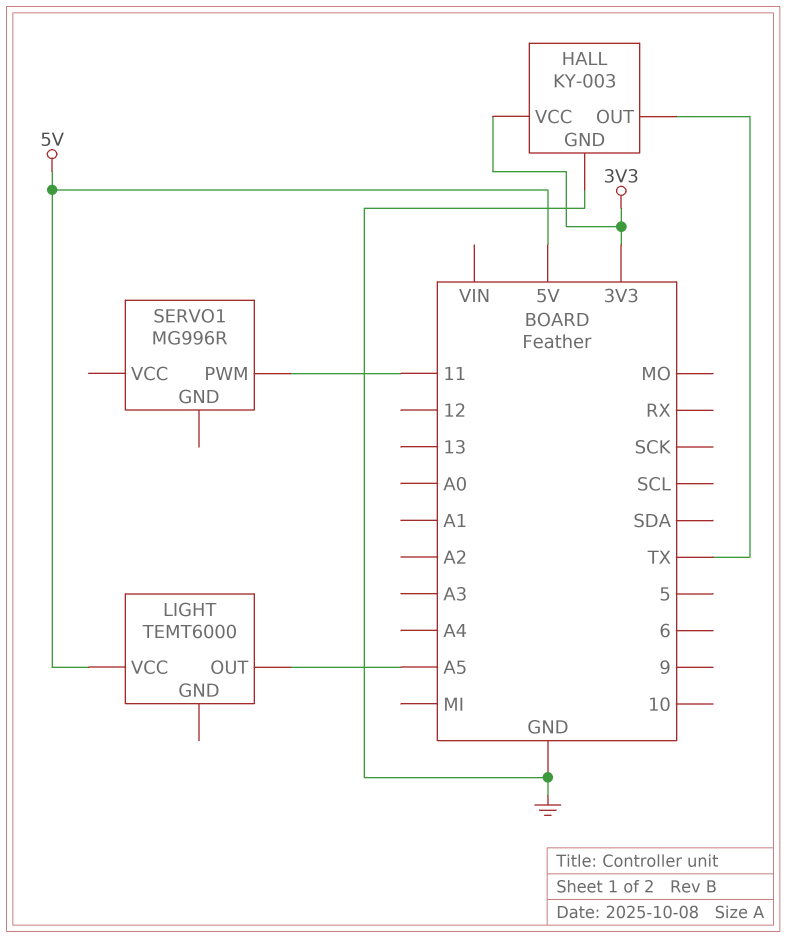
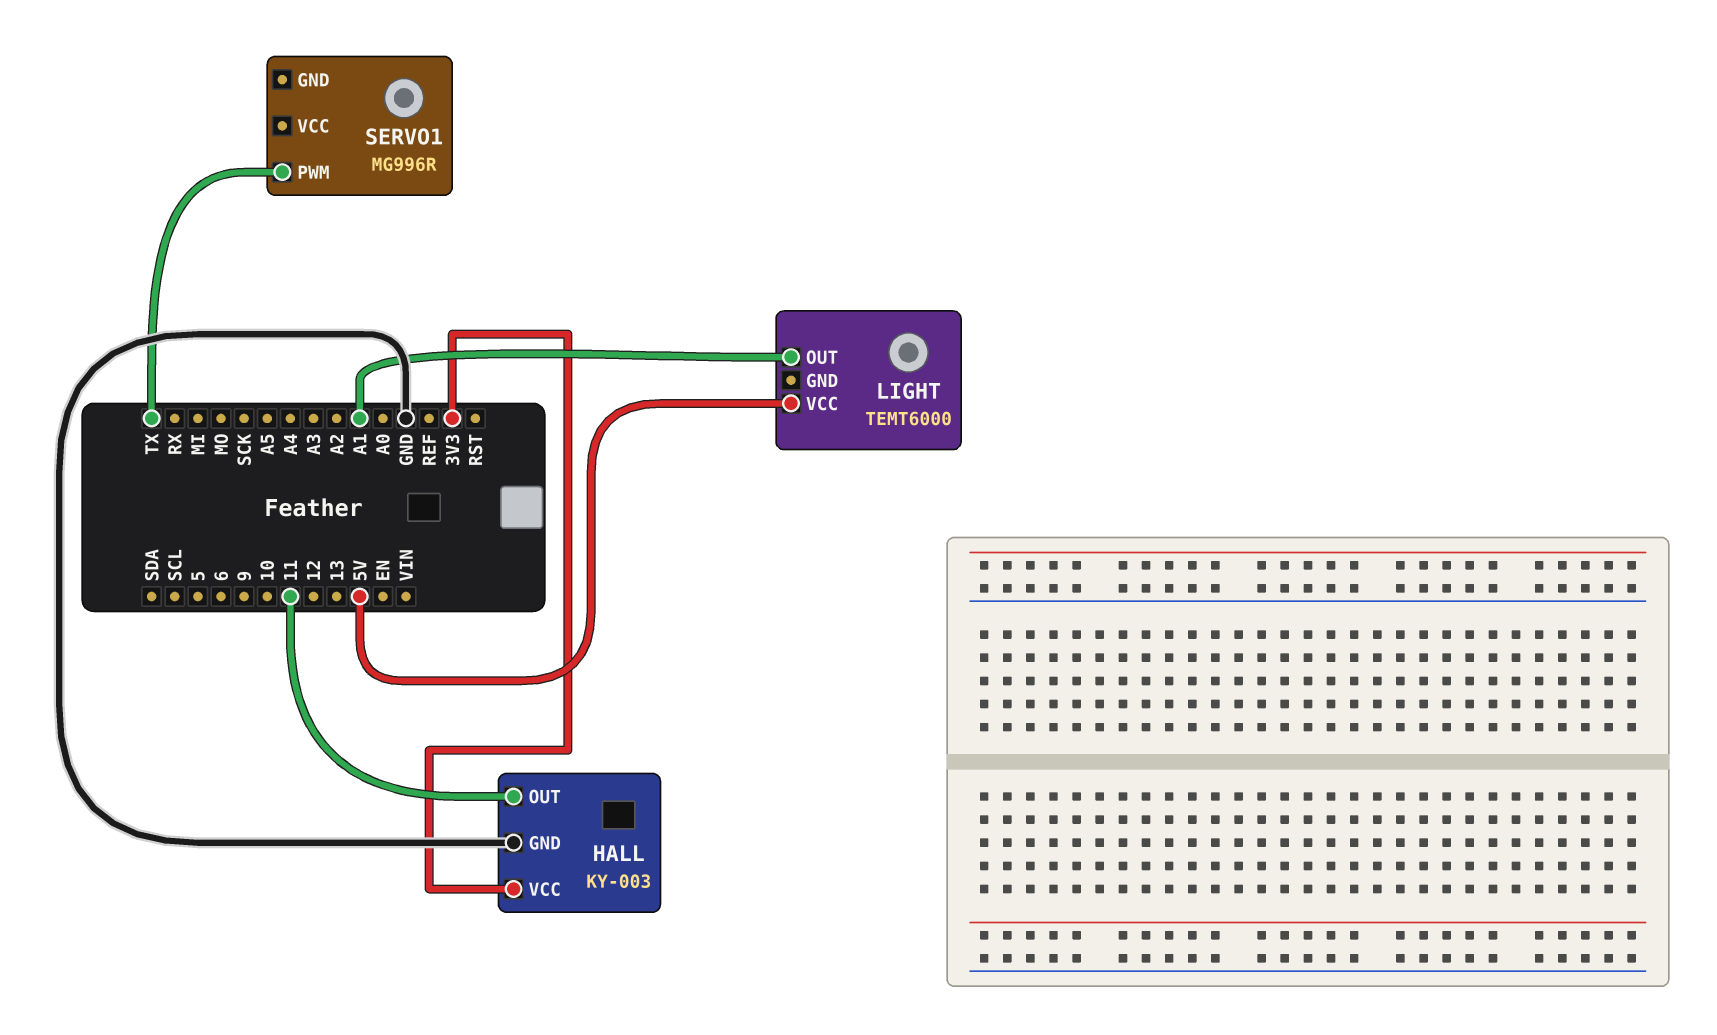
HALL pin OUT: TX -> 11
LIGHT pin OUT: A5 -> A1
SERVO1 pin PWM: 11 -> TX

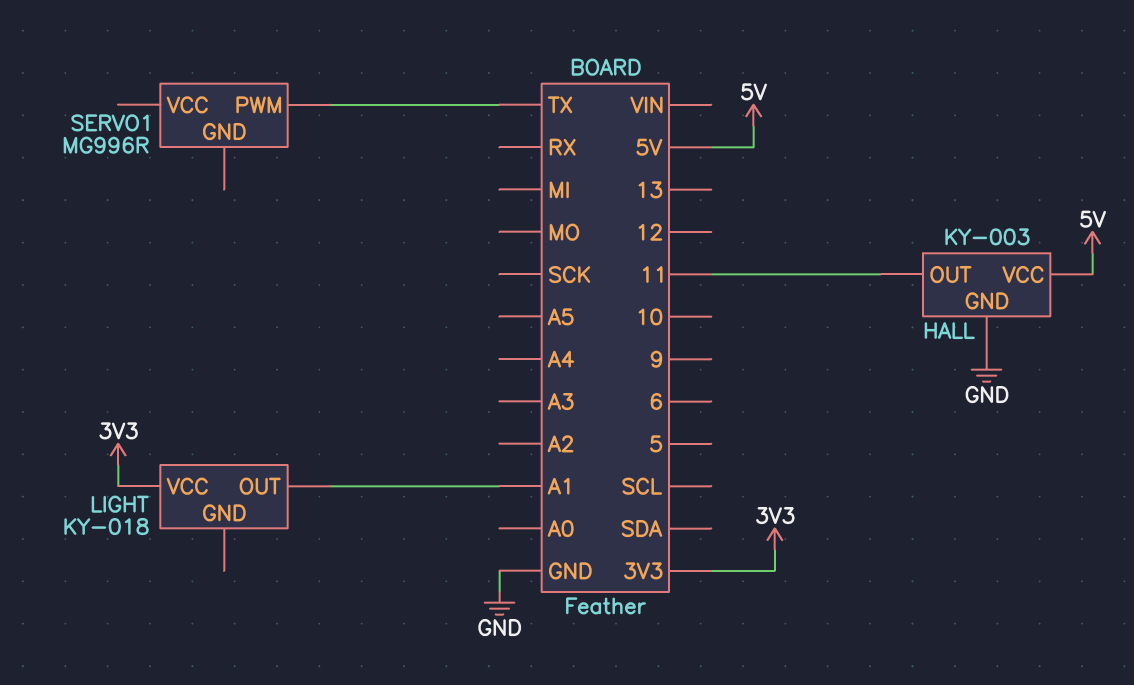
HALL pin VCC: 3V3 -> 5V
LIGHT: TEMT6000 -> KY-018
LIGHT pin VCC: 5V -> 3V3

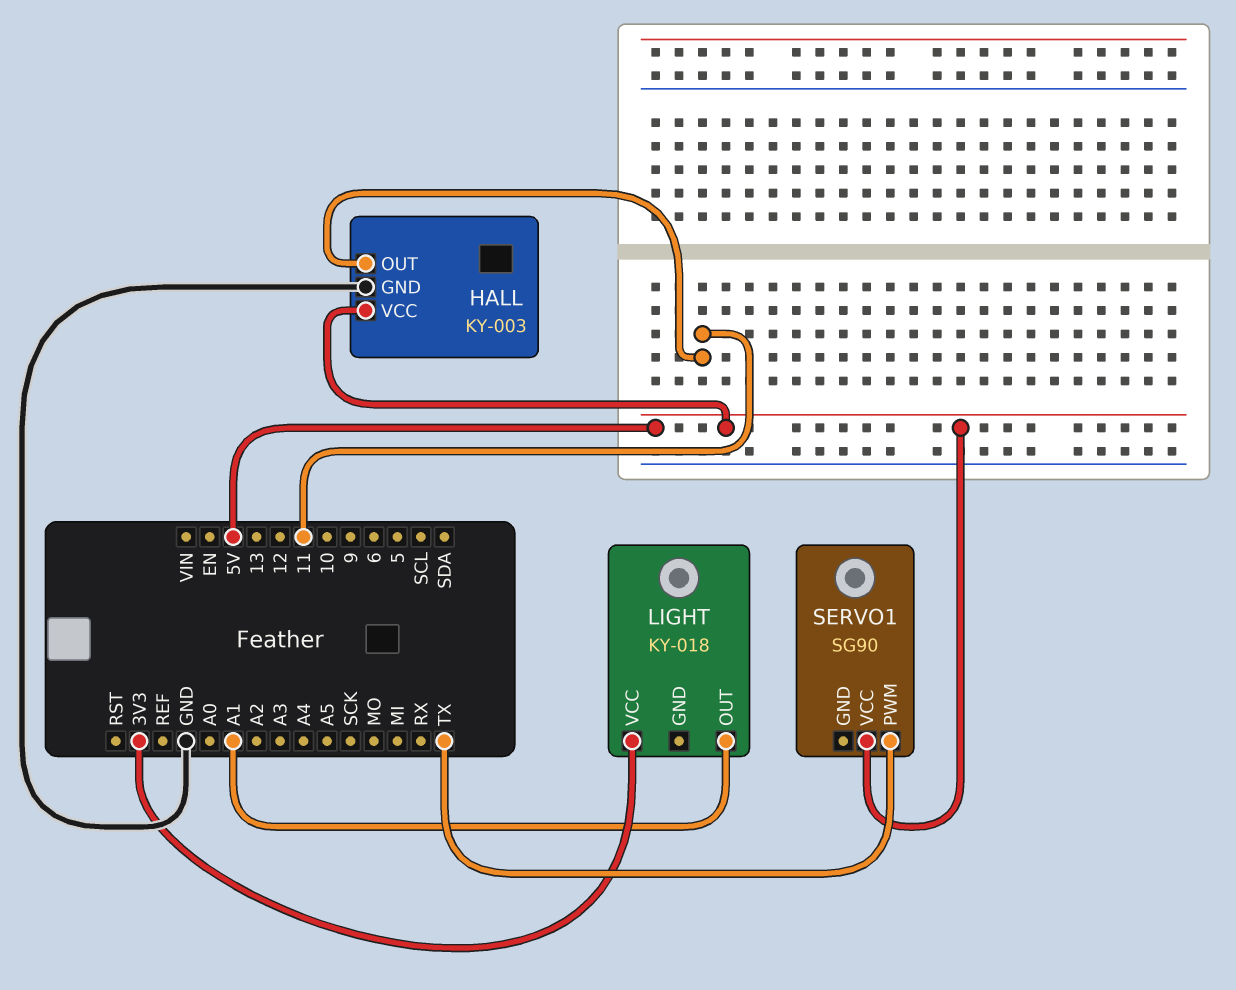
SERVO1: MG996R -> SG90
SERVO1 pin VCC: none -> 5V

